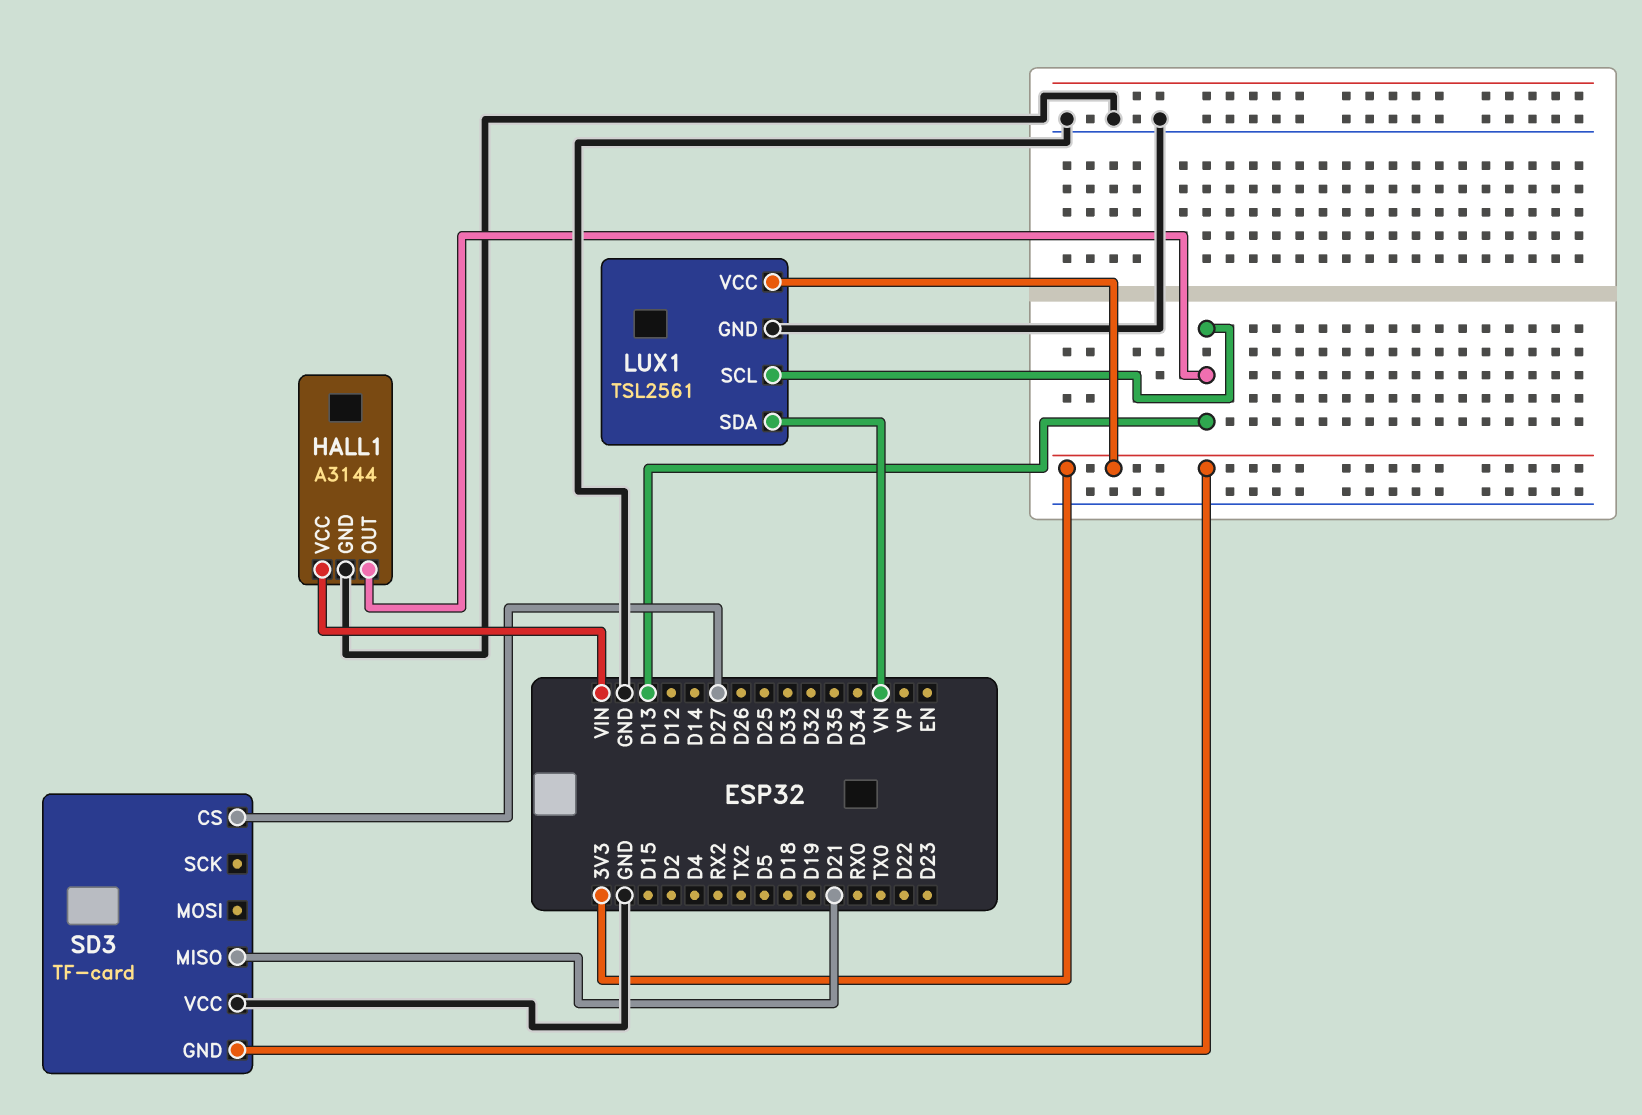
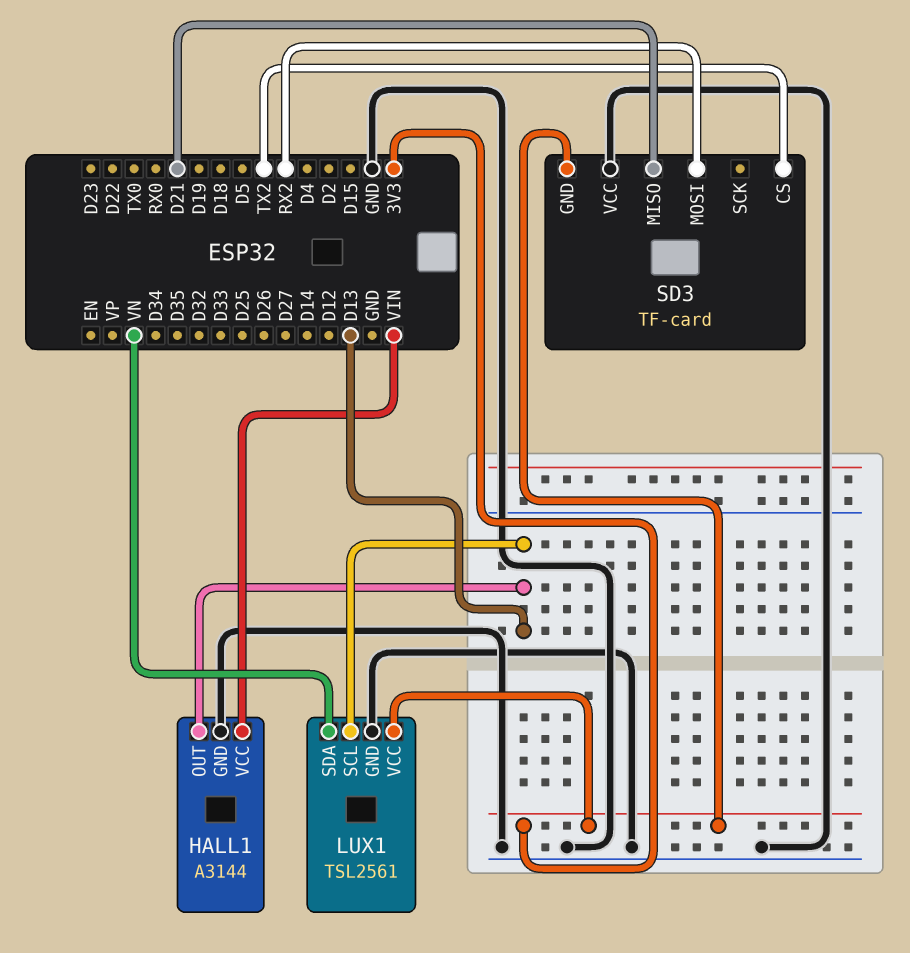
SD3 pin CS: D27 -> TX2
SD3 pin MOSI: none -> RX2

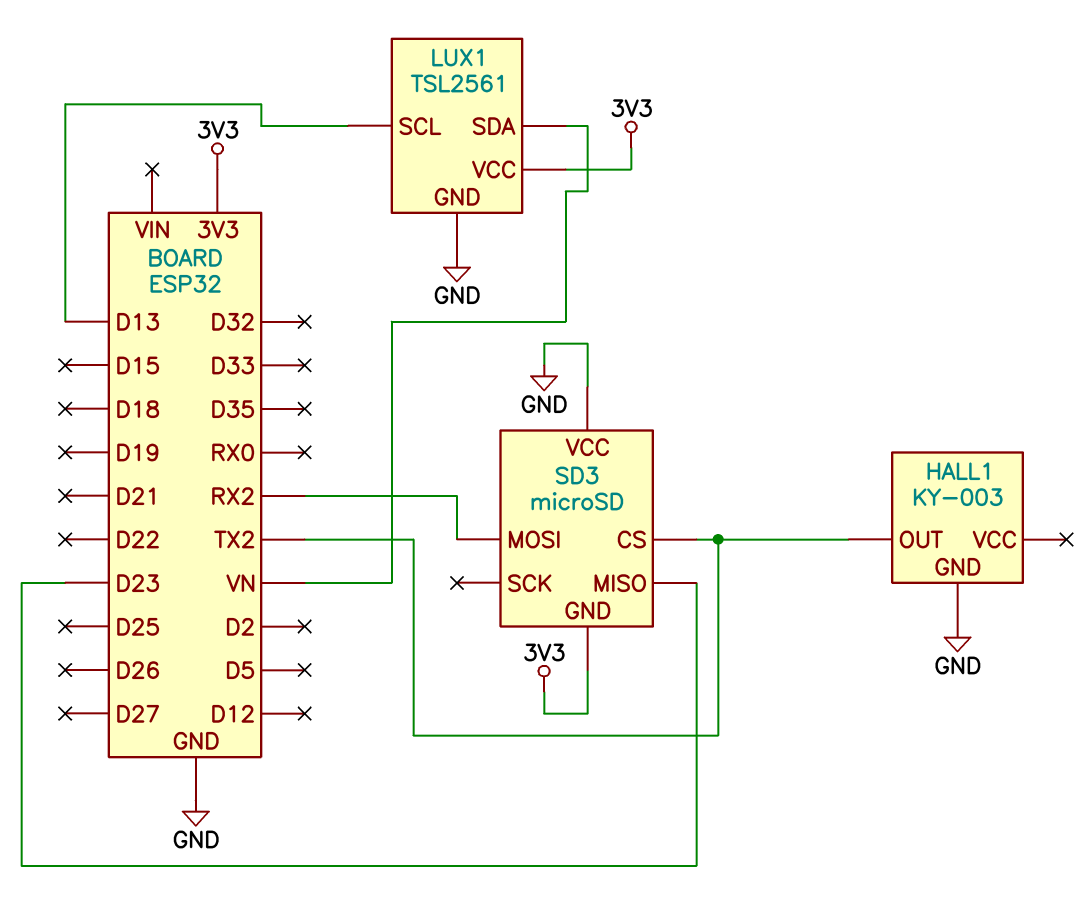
HALL1: A3144 -> KY-003
HALL1 pin OUT: D13 -> TX2
HALL1 pin VCC: VIN -> none
SD3: TF-card -> microSD
SD3 pin MISO: D21 -> D23

